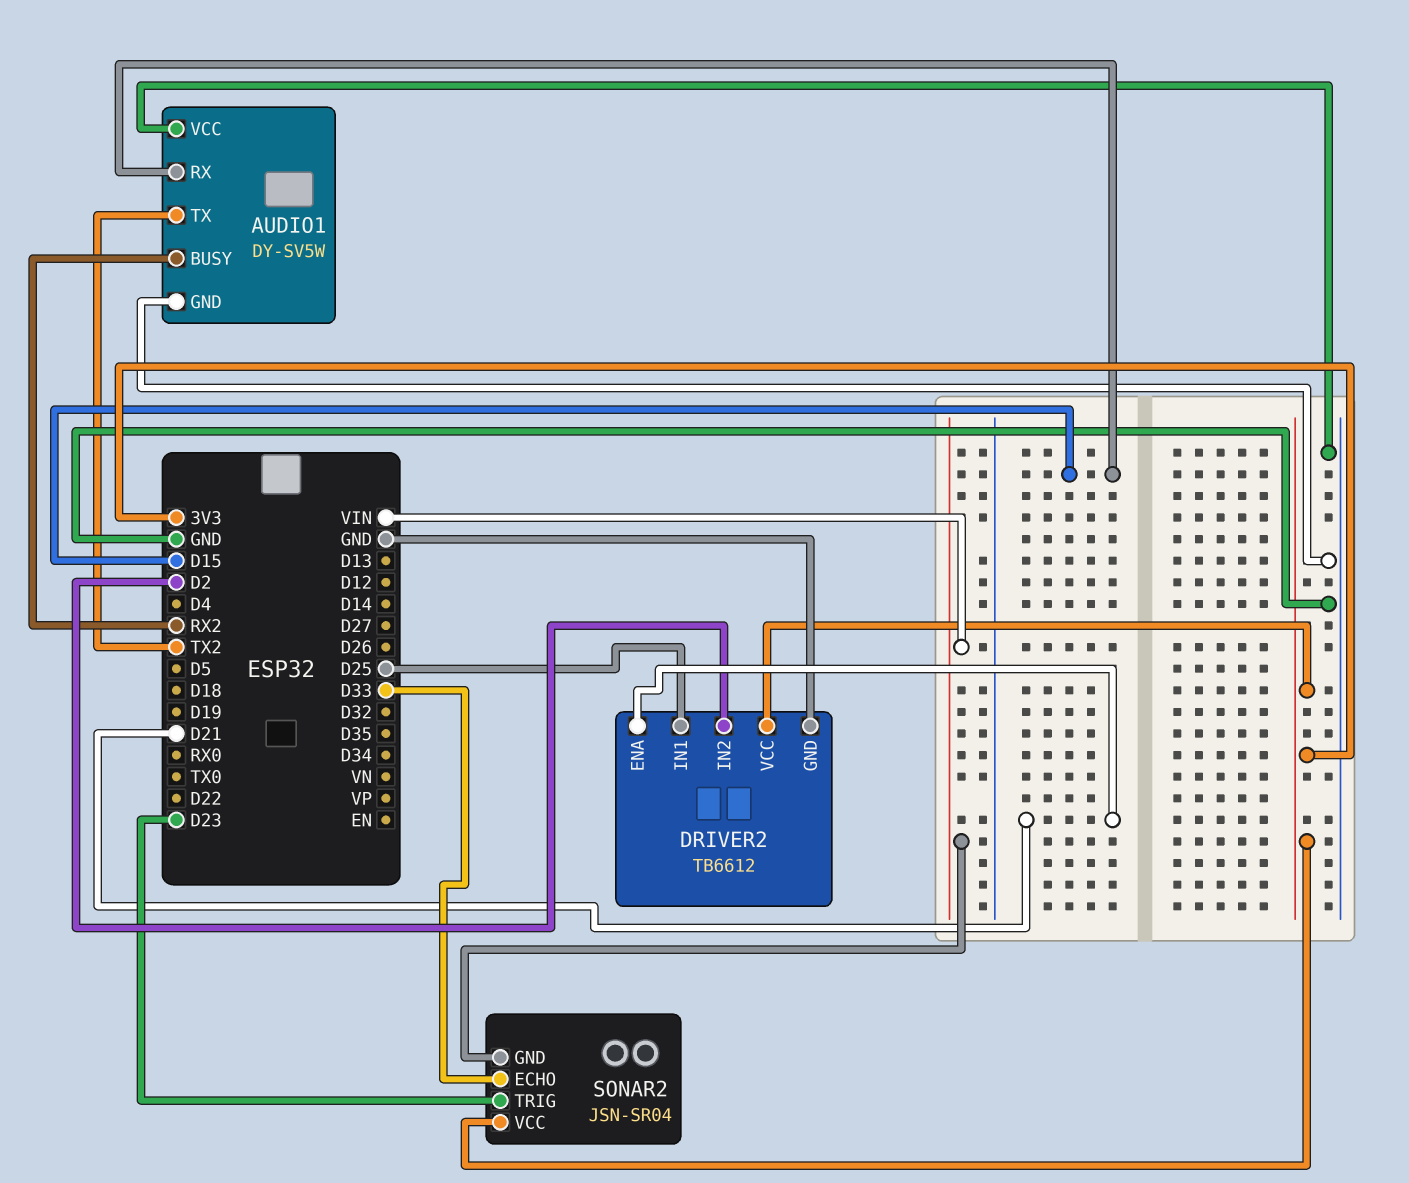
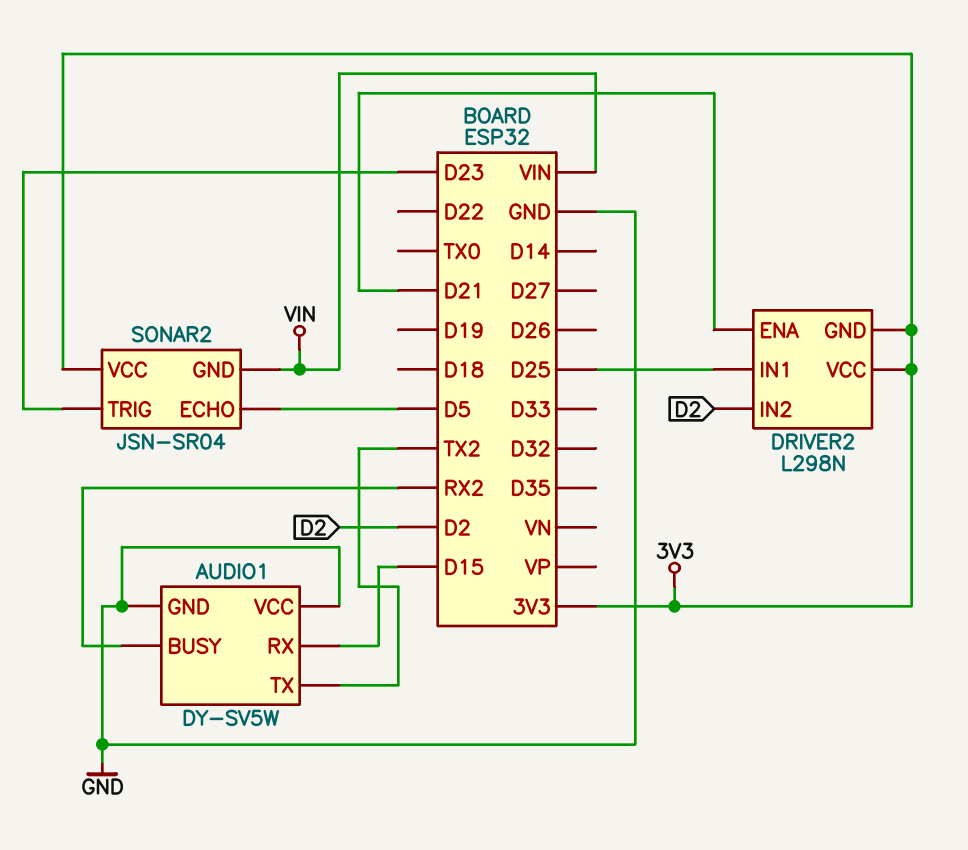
DRIVER2: TB6612 -> L298N
DRIVER2 pin GND: GND -> 3V3
SONAR2 pin ECHO: D33 -> D5

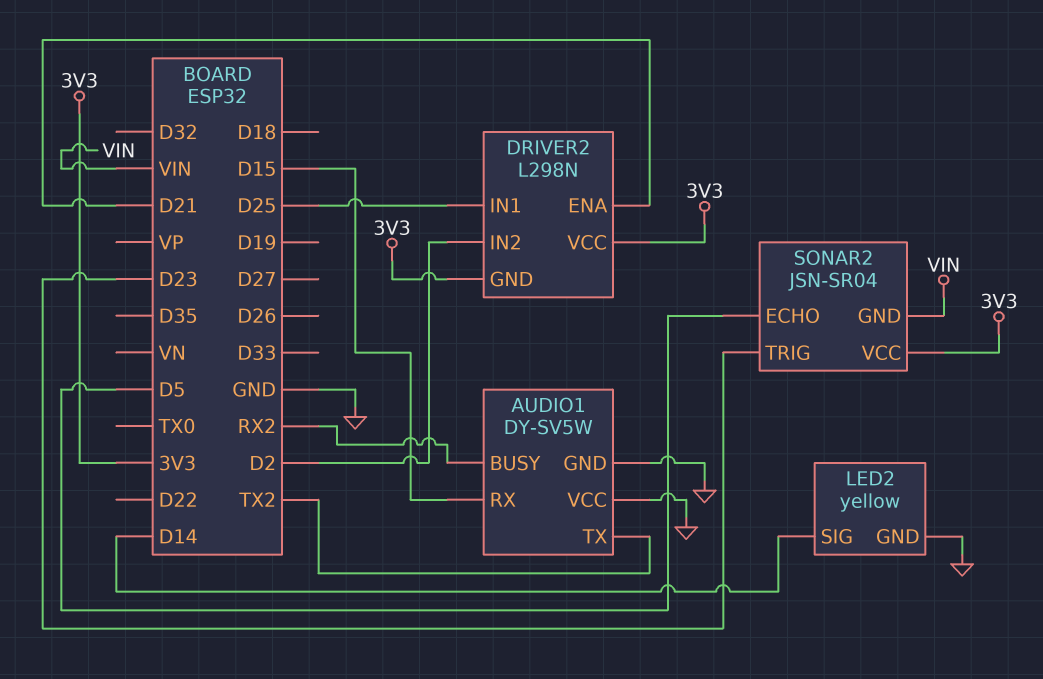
LED2: none -> yellow
LED2 pin GND: none -> GND
LED2 pin SIG: none -> D14

